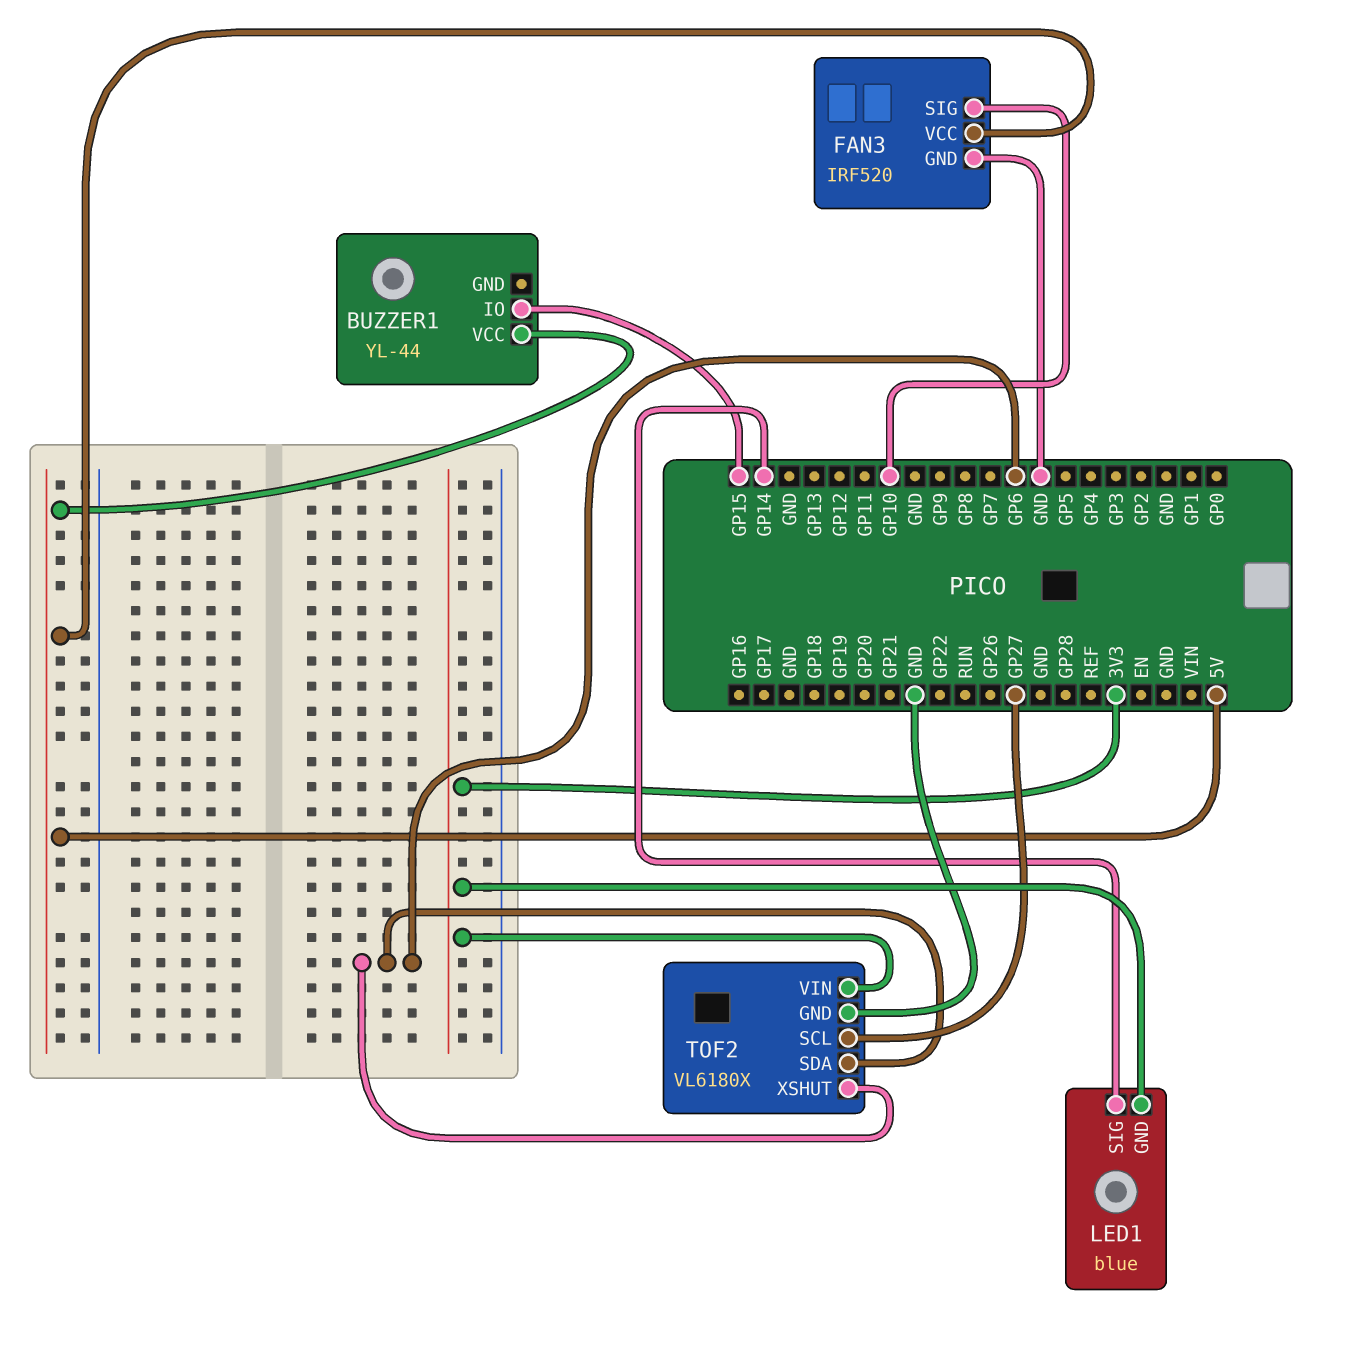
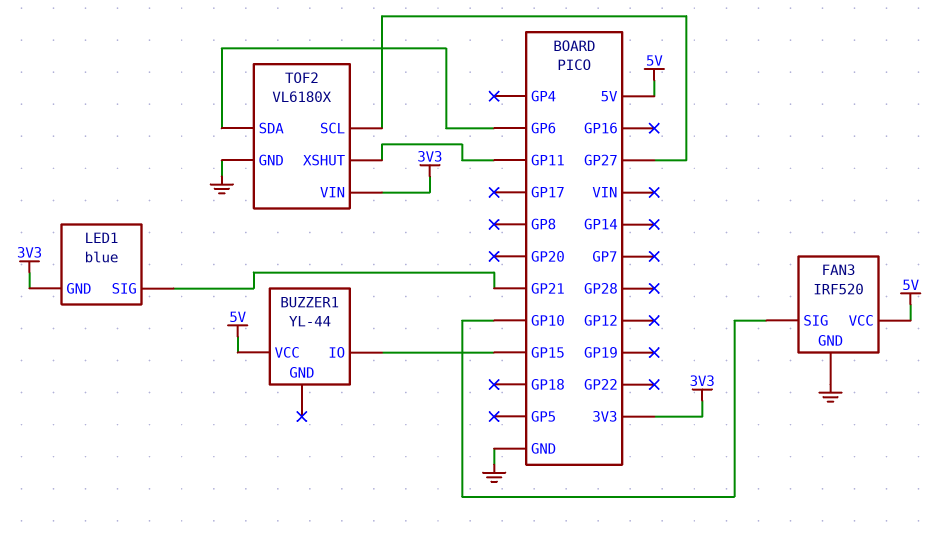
LED1 pin SIG: GP14 -> GP21
TOF2 pin XSHUT: GP6 -> GP11

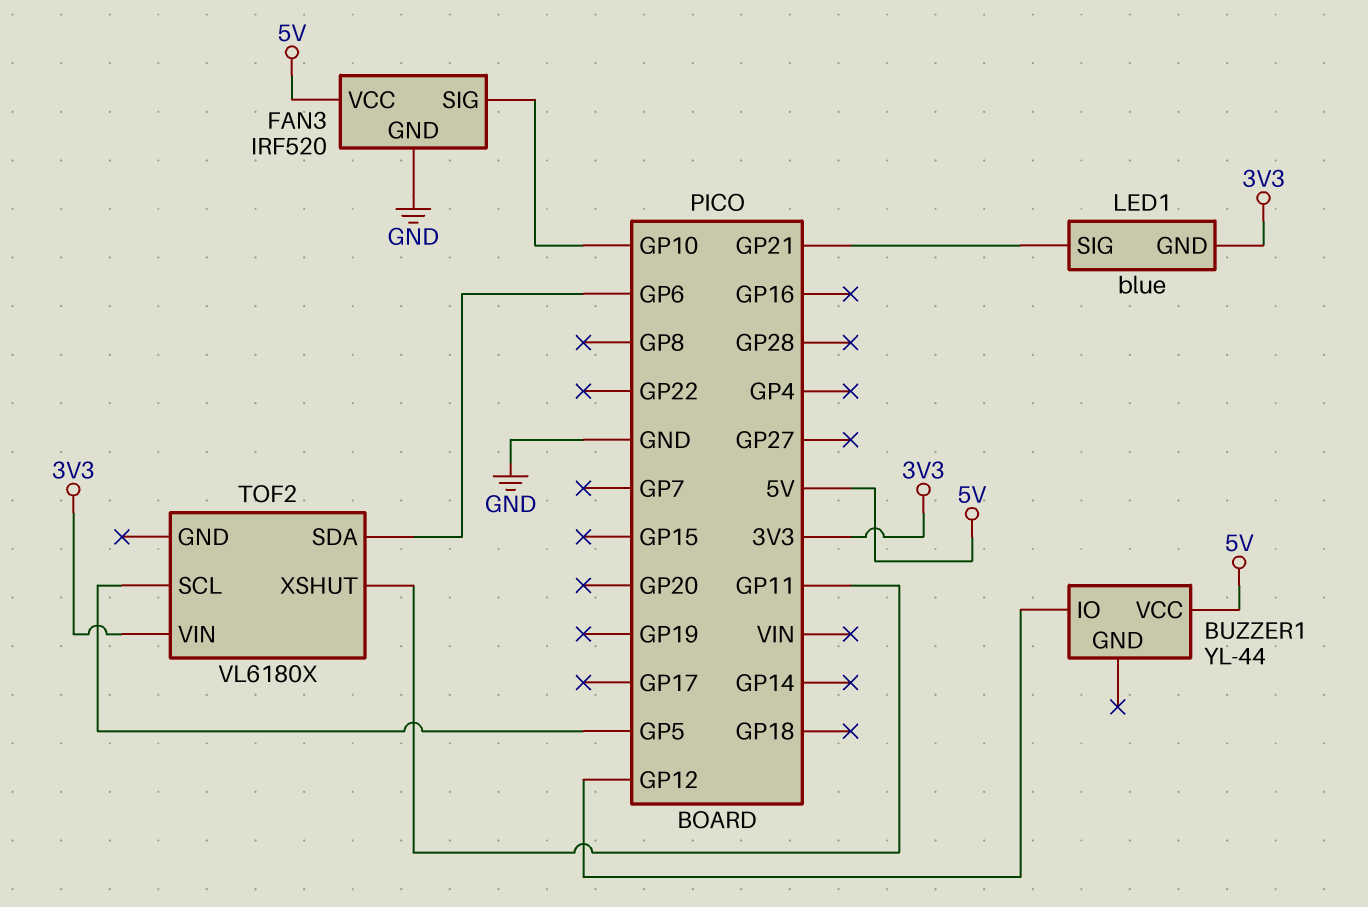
BUZZER1 pin IO: GP15 -> GP12
TOF2 pin GND: GND -> none
TOF2 pin SCL: GP27 -> GP5

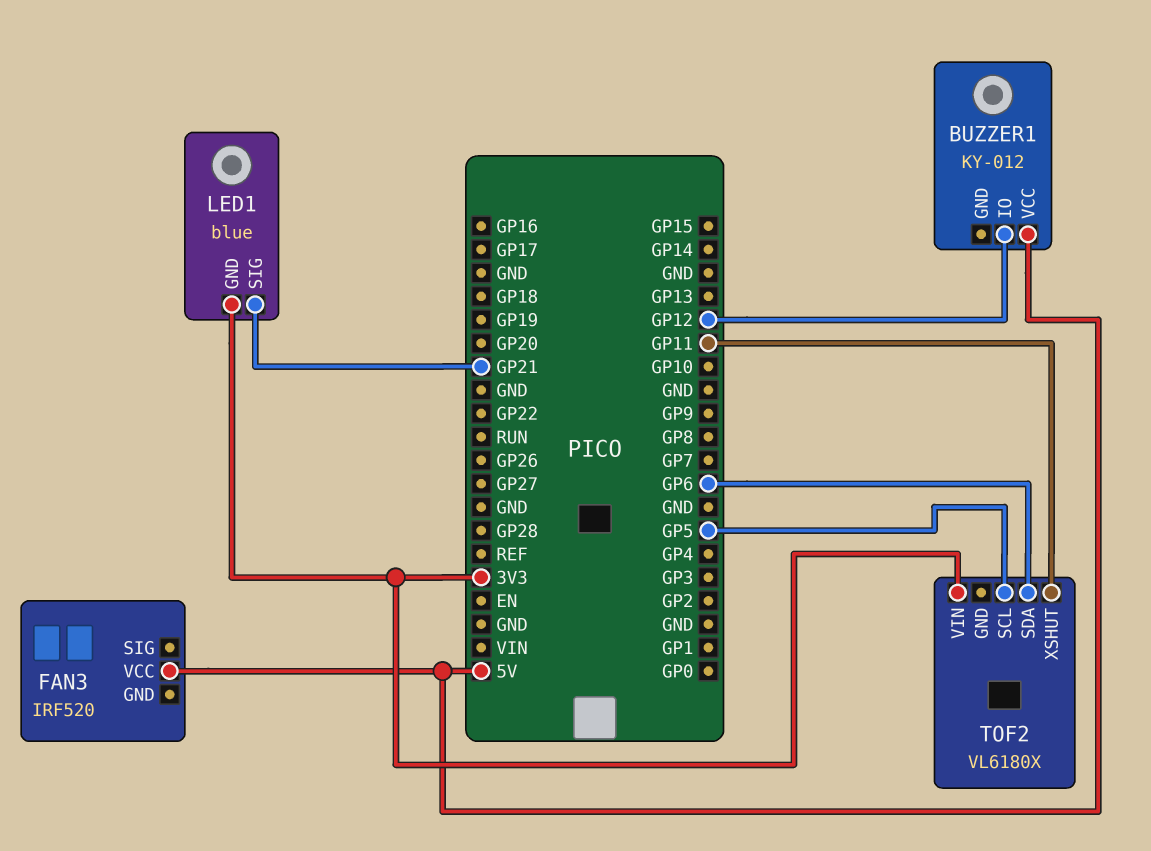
BUZZER1: YL-44 -> KY-012
FAN3 pin GND: GND -> none
FAN3 pin SIG: GP10 -> none

